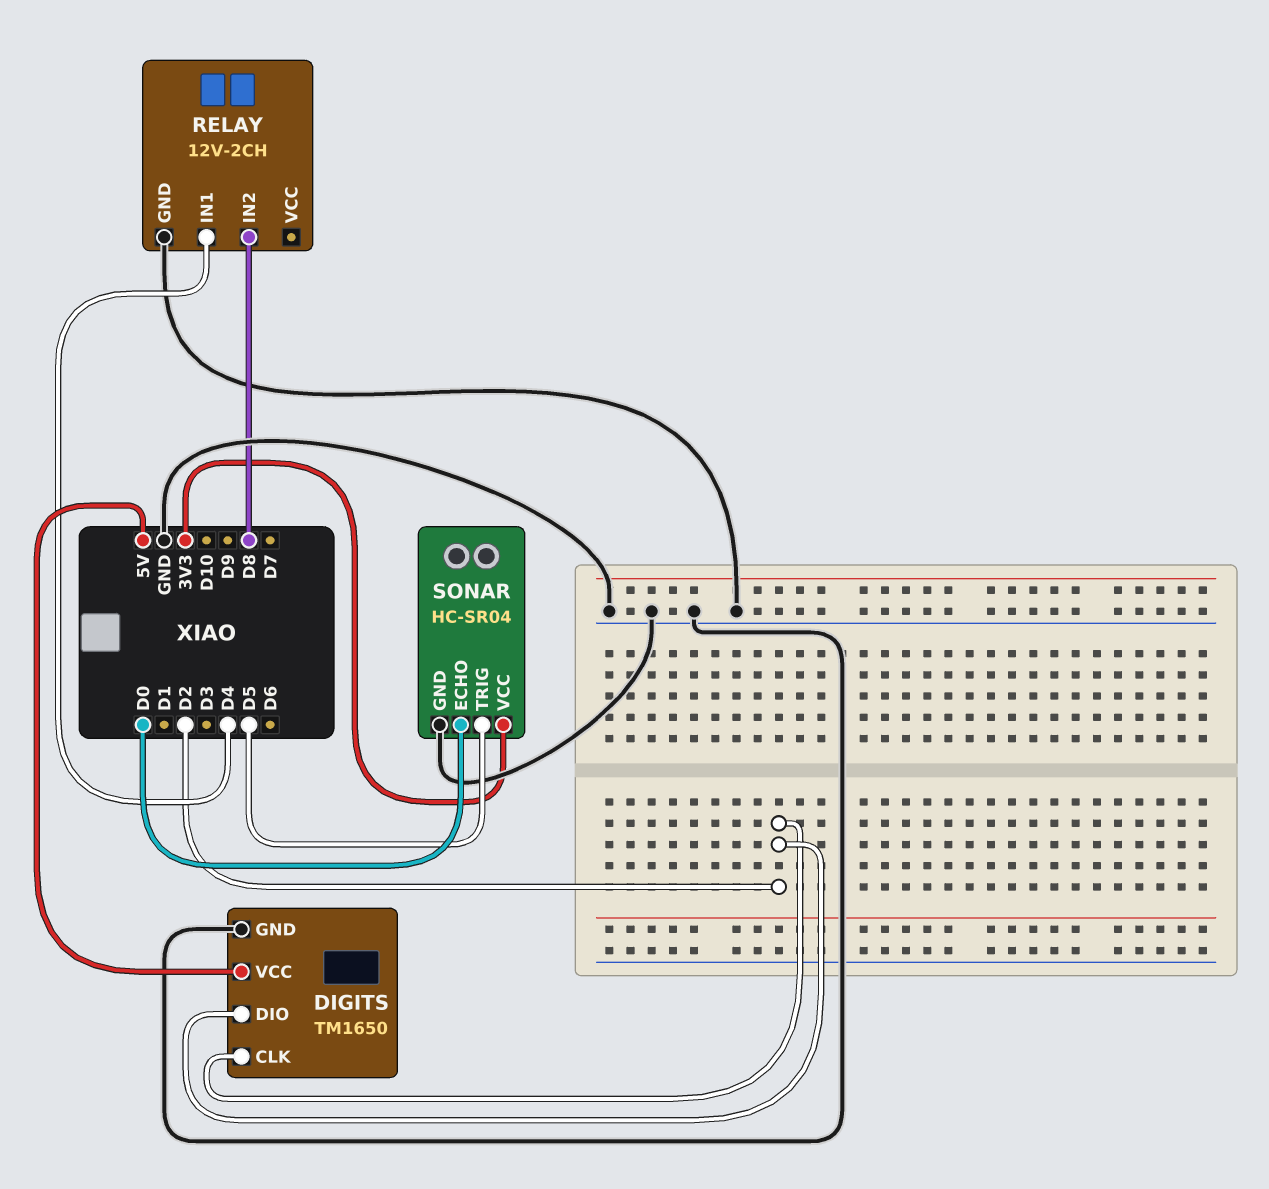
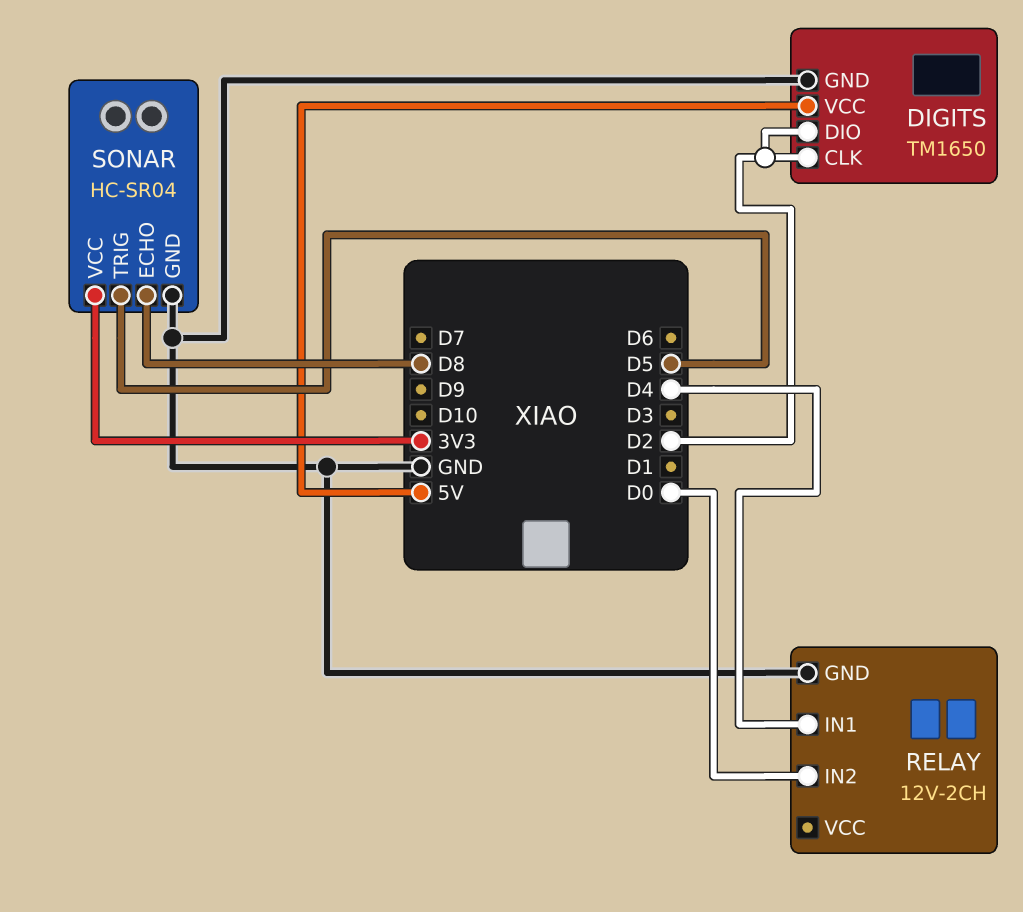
RELAY pin IN2: D8 -> D0
SONAR pin ECHO: D0 -> D8

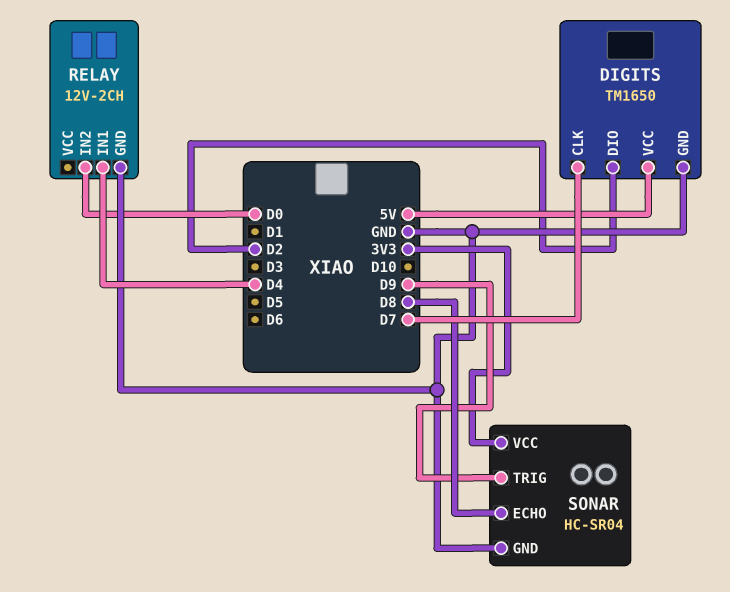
DIGITS pin CLK: D2 -> D7
SONAR pin TRIG: D5 -> D9

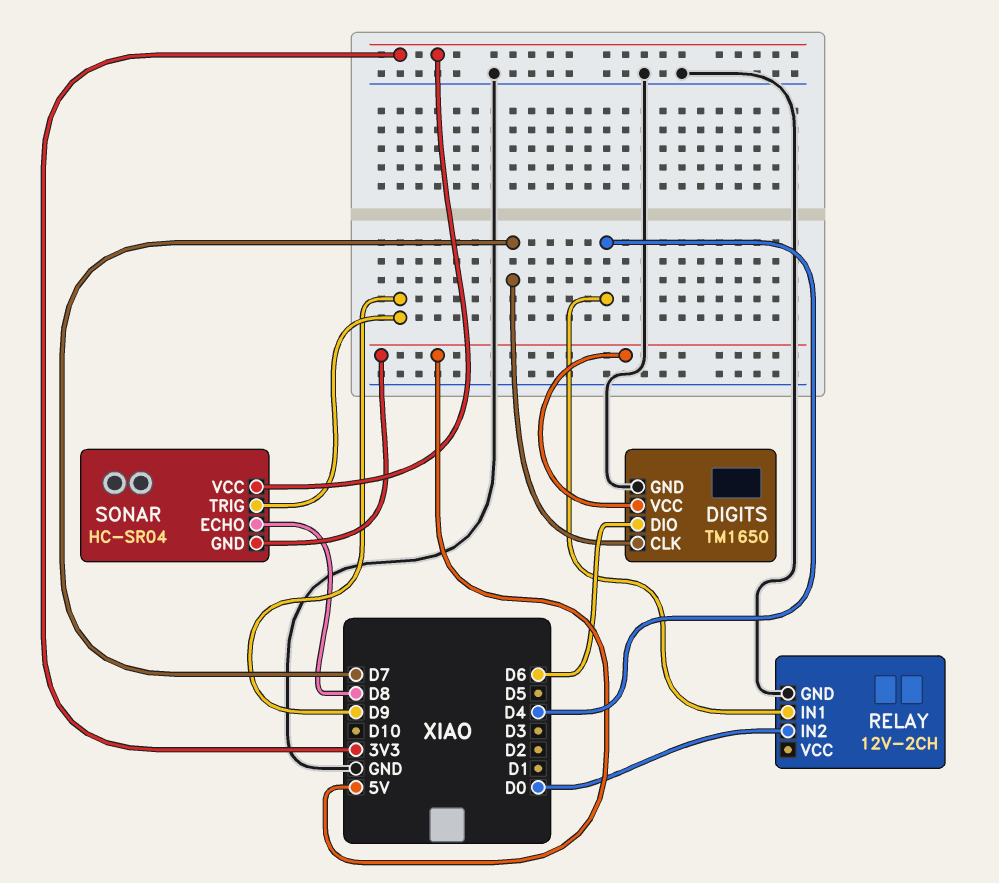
DIGITS pin DIO: D2 -> D6
SONAR pin GND: GND -> 5V

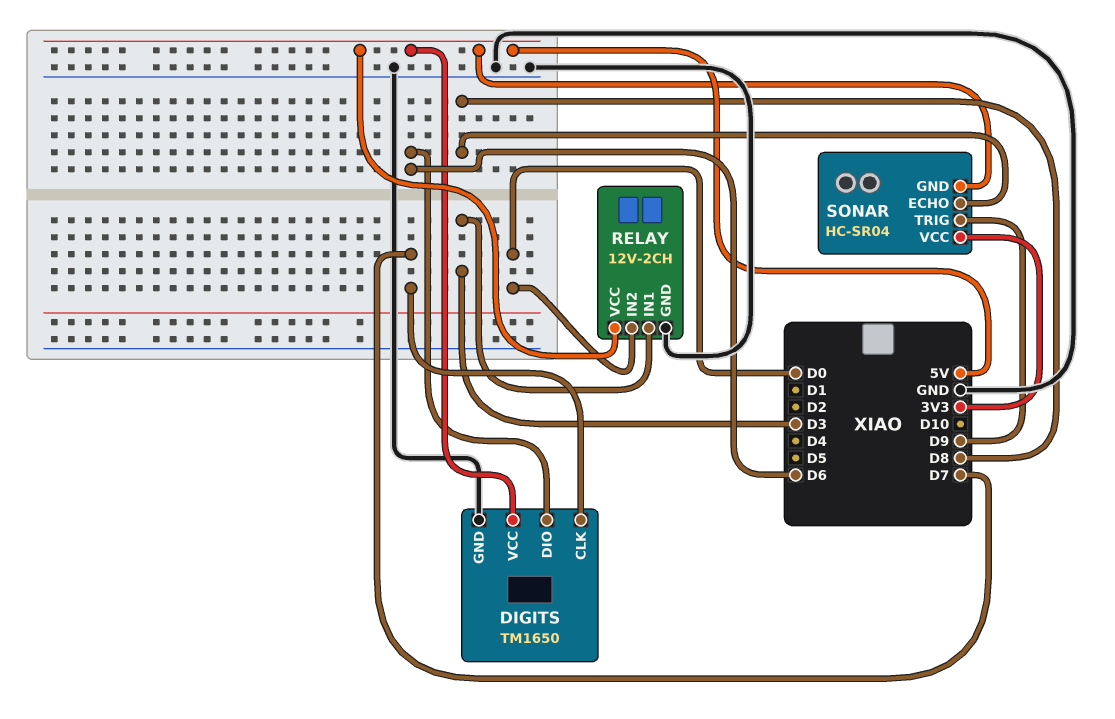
RELAY pin IN1: D4 -> D3
RELAY pin VCC: none -> 5V

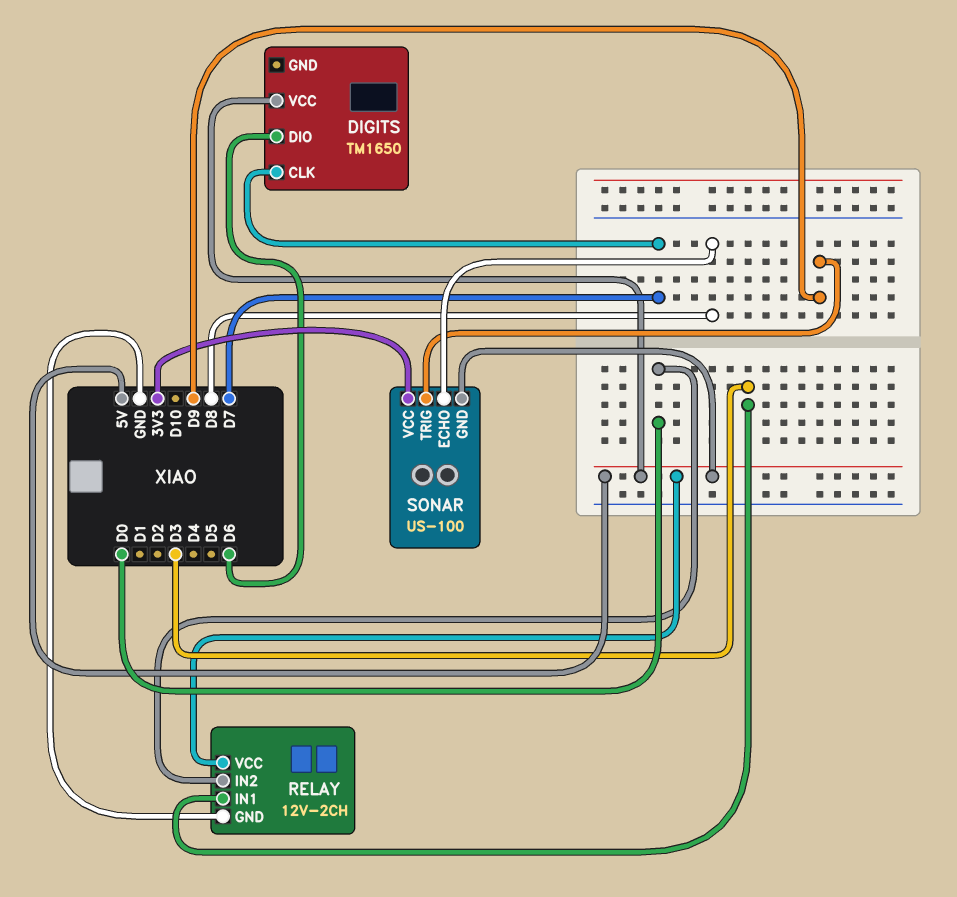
DIGITS pin GND: GND -> none
SONAR: HC-SR04 -> US-100

